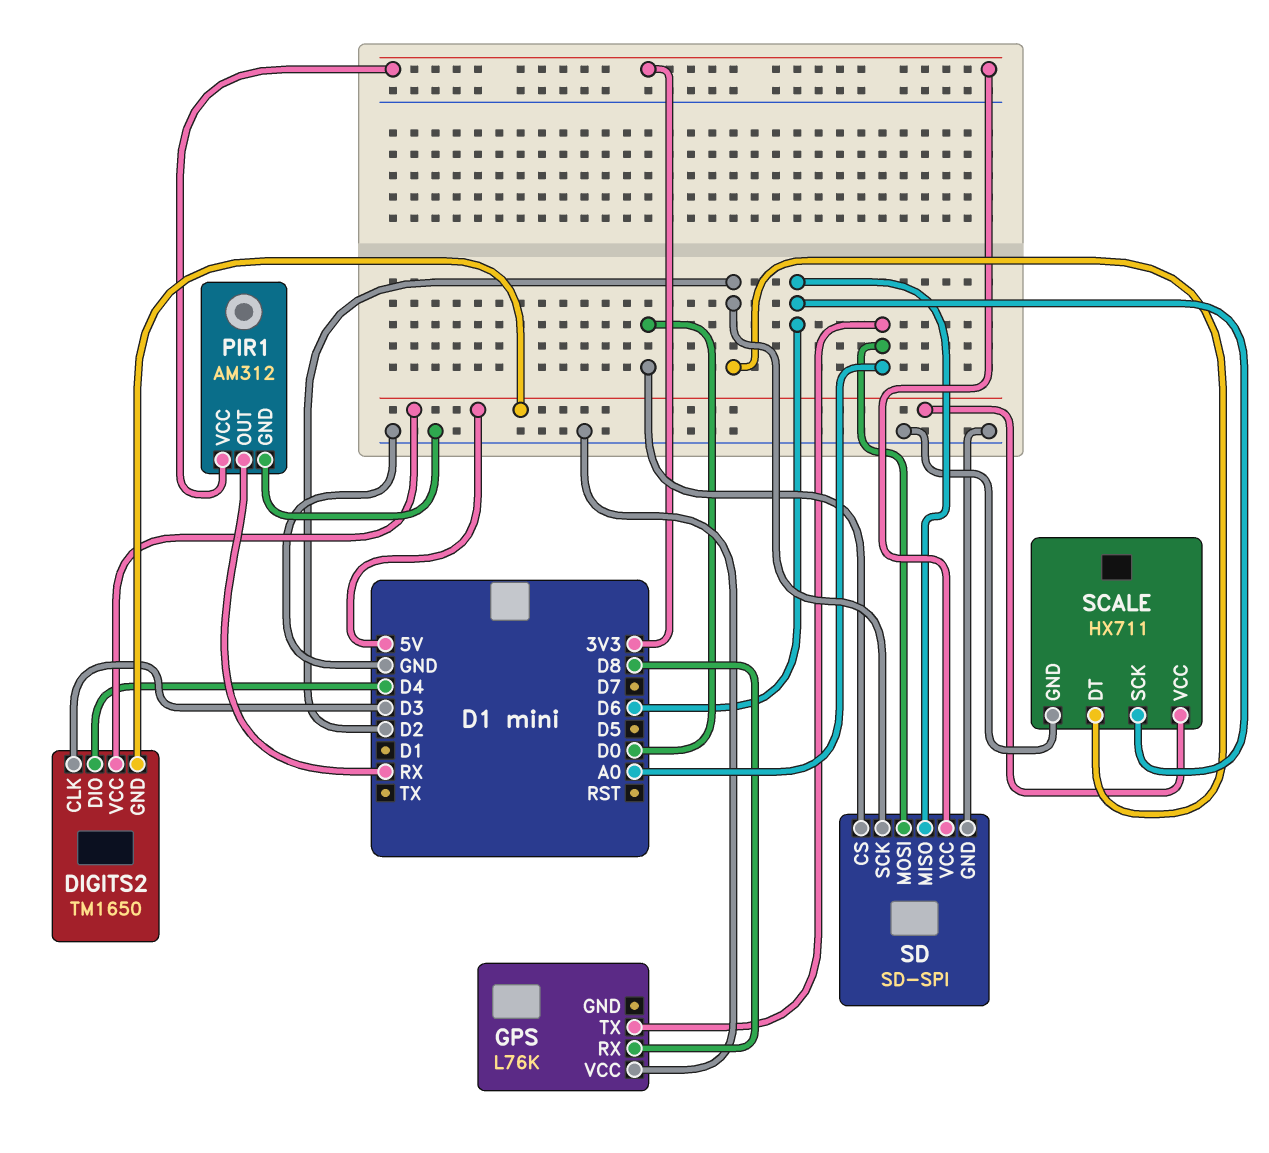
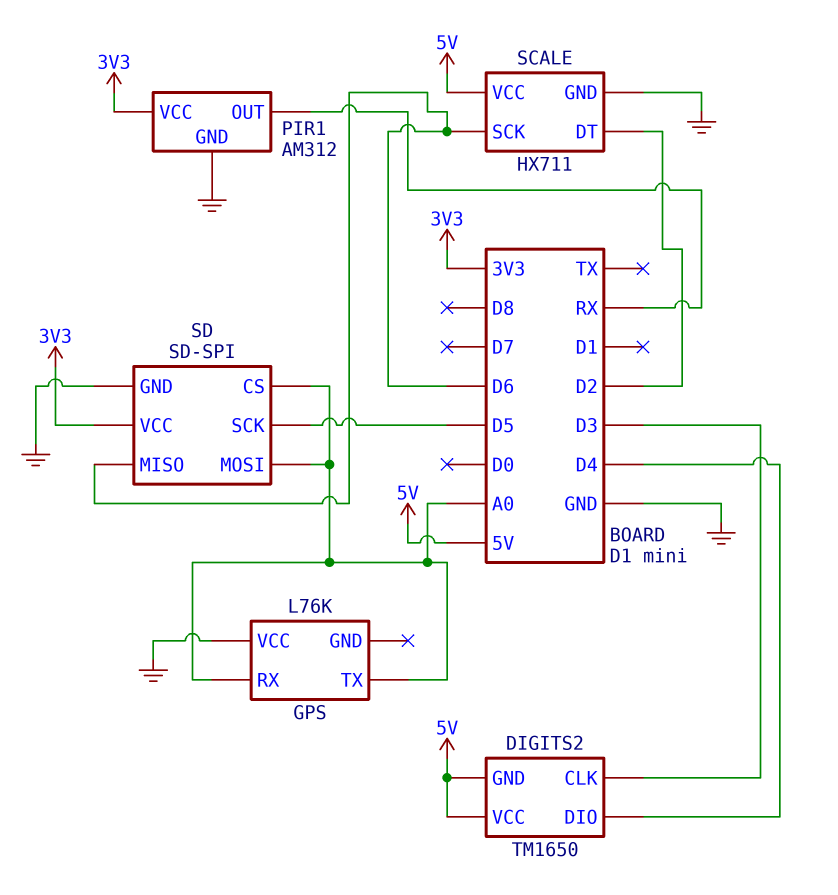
GPS pin RX: D8 -> A0
SD pin CS: D0 -> A0
SD pin SCK: D2 -> D5

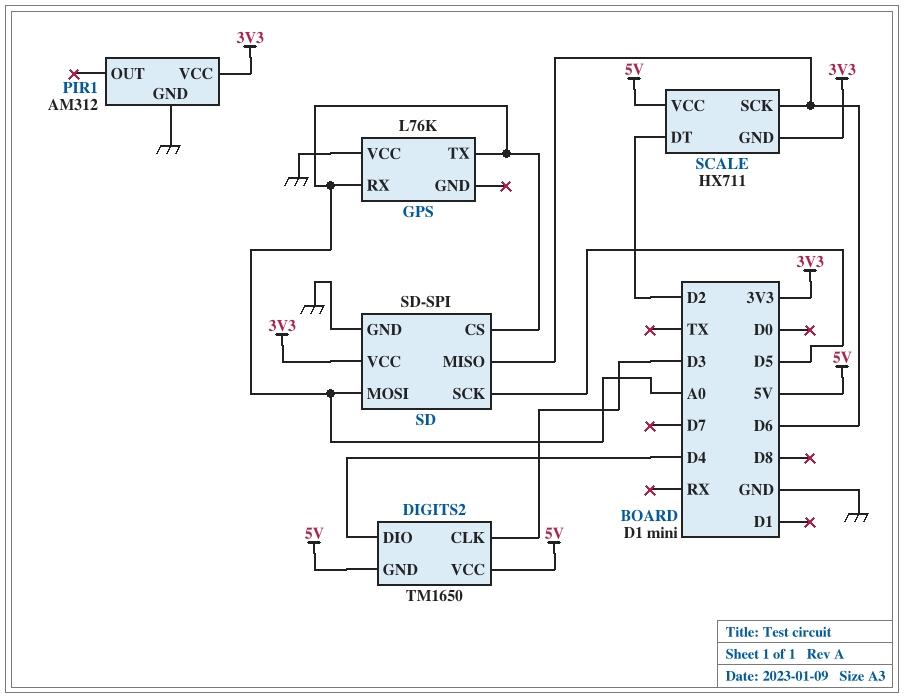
PIR1 pin OUT: RX -> none
SCALE pin GND: GND -> 3V3

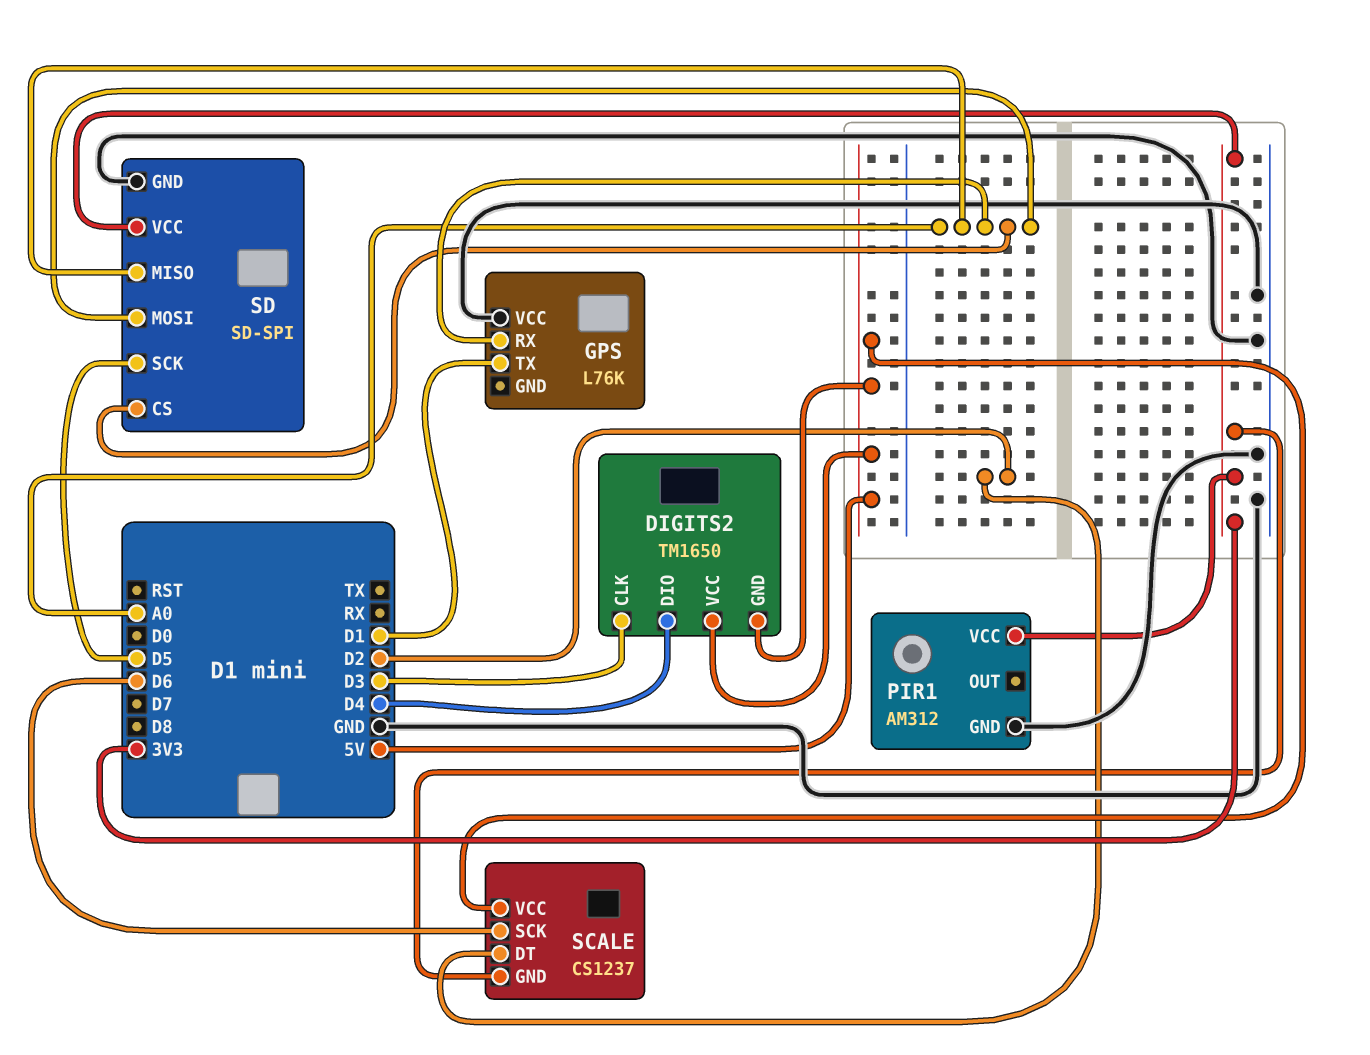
GPS pin TX: A0 -> D1
SCALE: HX711 -> CS1237
SD pin MISO: D6 -> A0

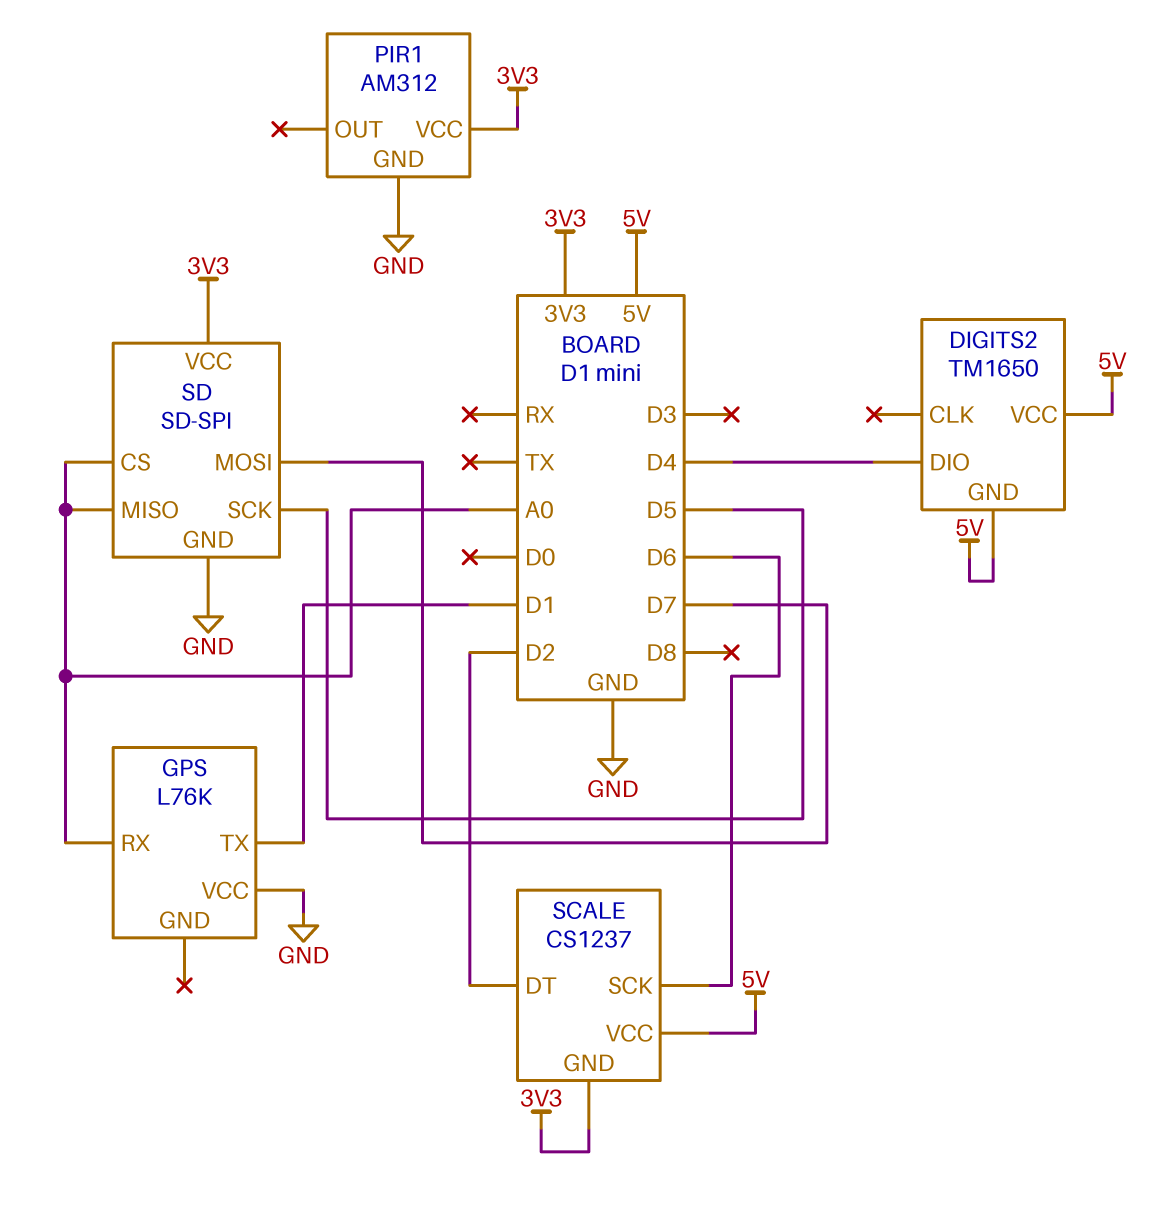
DIGITS2 pin CLK: D3 -> none
SD pin MOSI: A0 -> D7

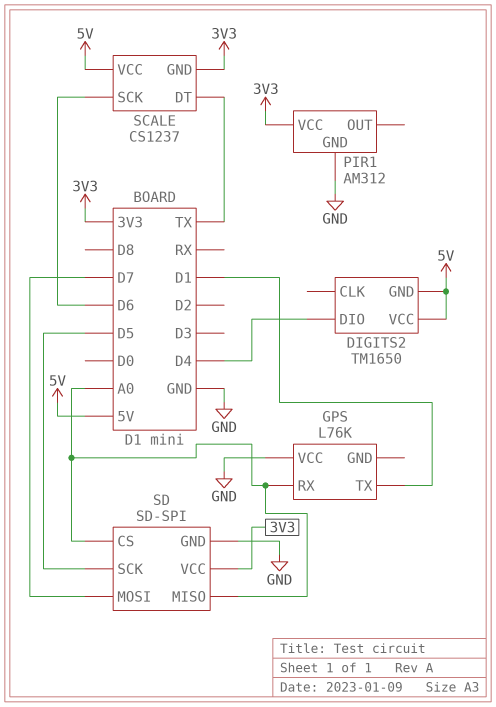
SCALE pin DT: D2 -> TX

